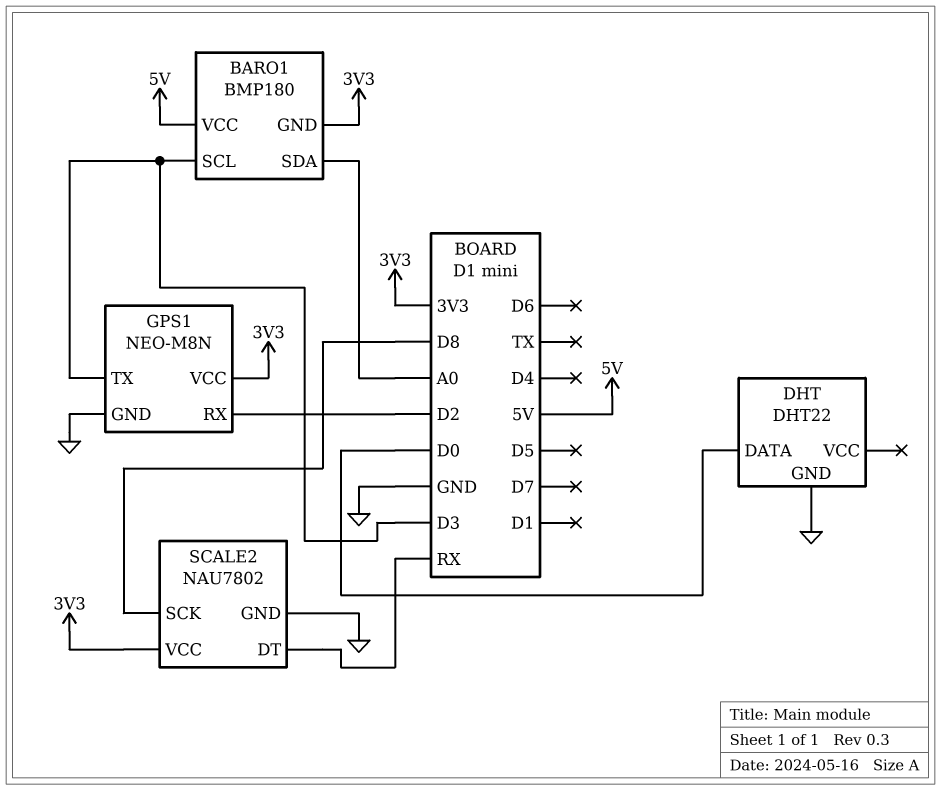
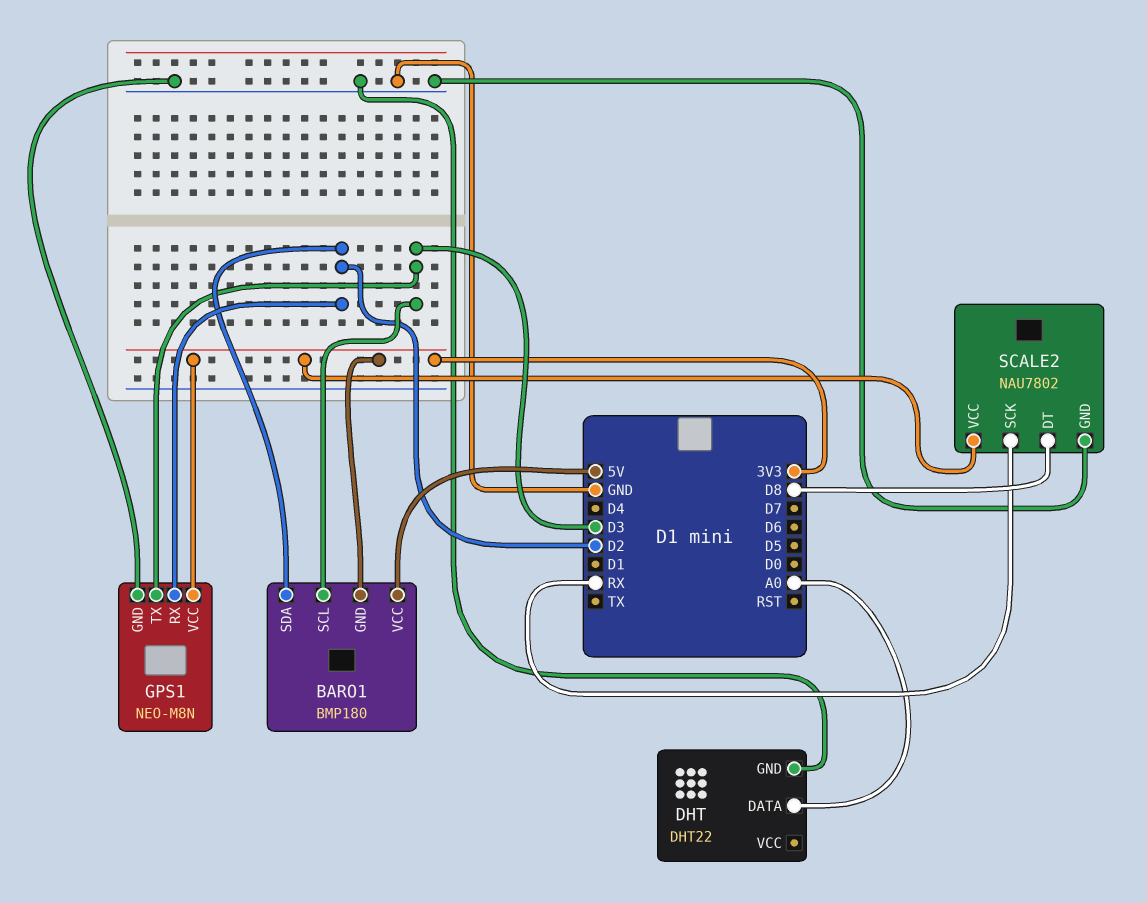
BARO1 pin SDA: A0 -> D2
DHT pin DATA: D0 -> A0
SCALE2 pin DT: RX -> D8
SCALE2 pin SCK: D8 -> RX

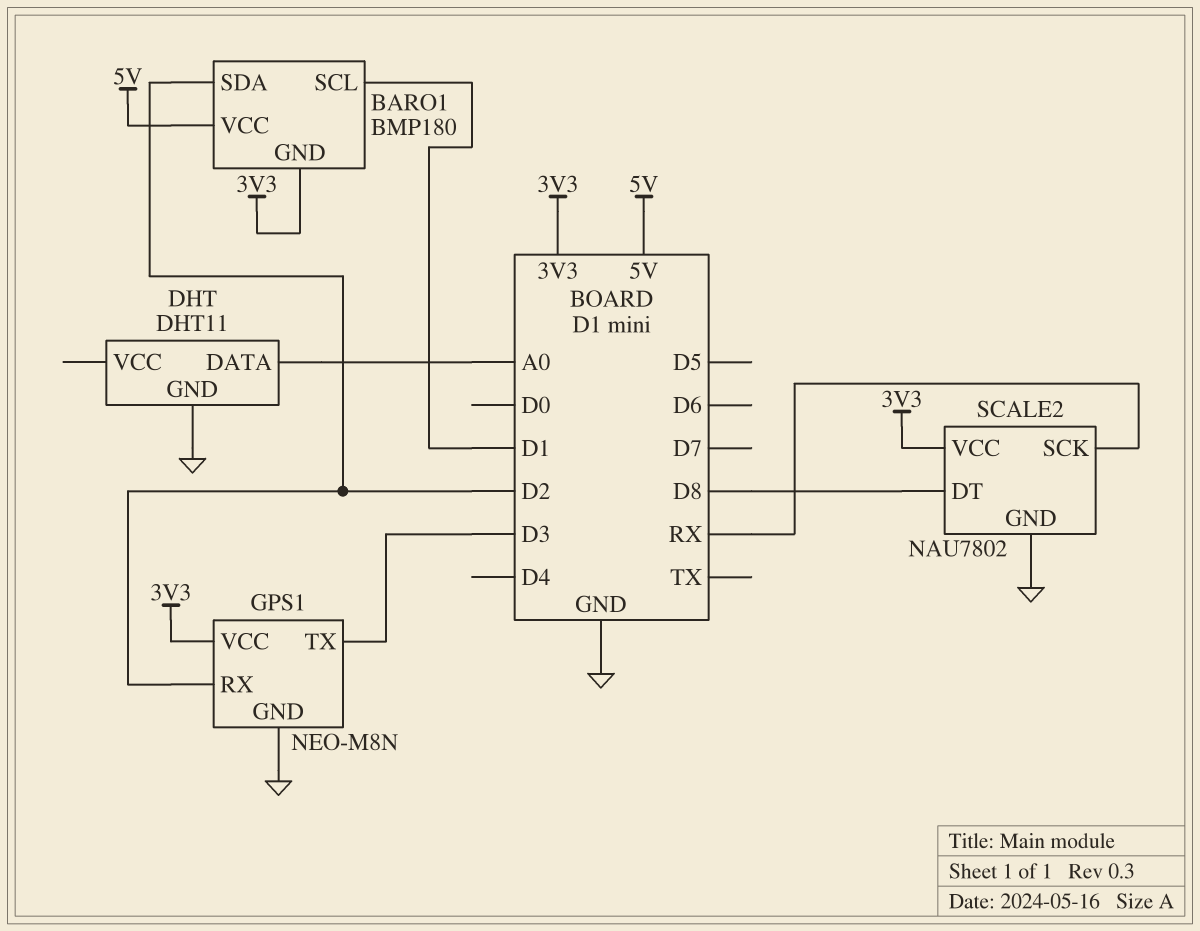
BARO1 pin SCL: D3 -> D1
DHT: DHT22 -> DHT11

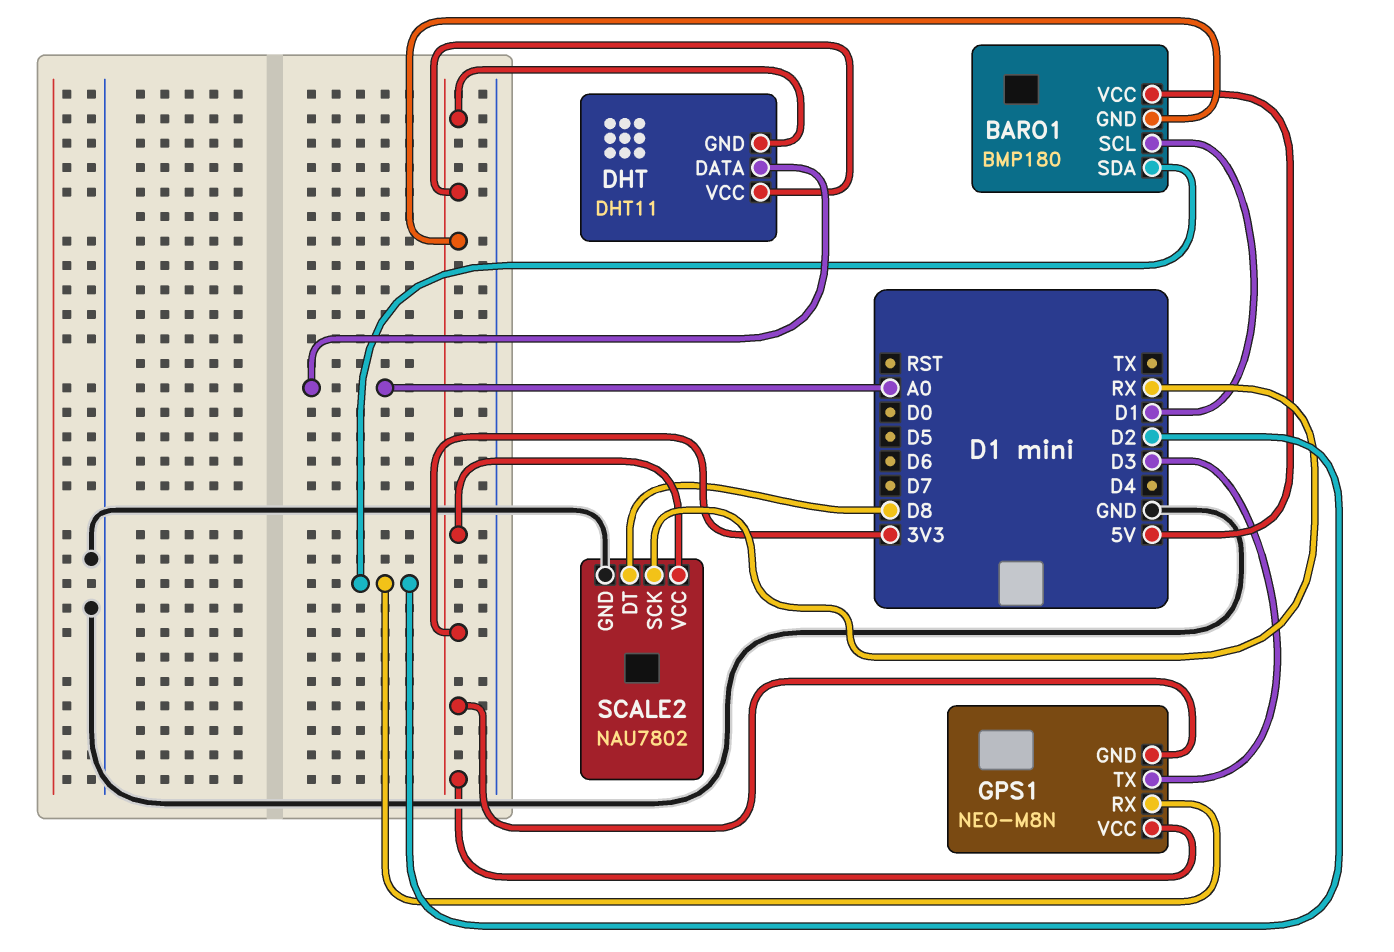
DHT pin GND: GND -> 3V3
DHT pin VCC: none -> 3V3
GPS1 pin GND: GND -> 3V3

